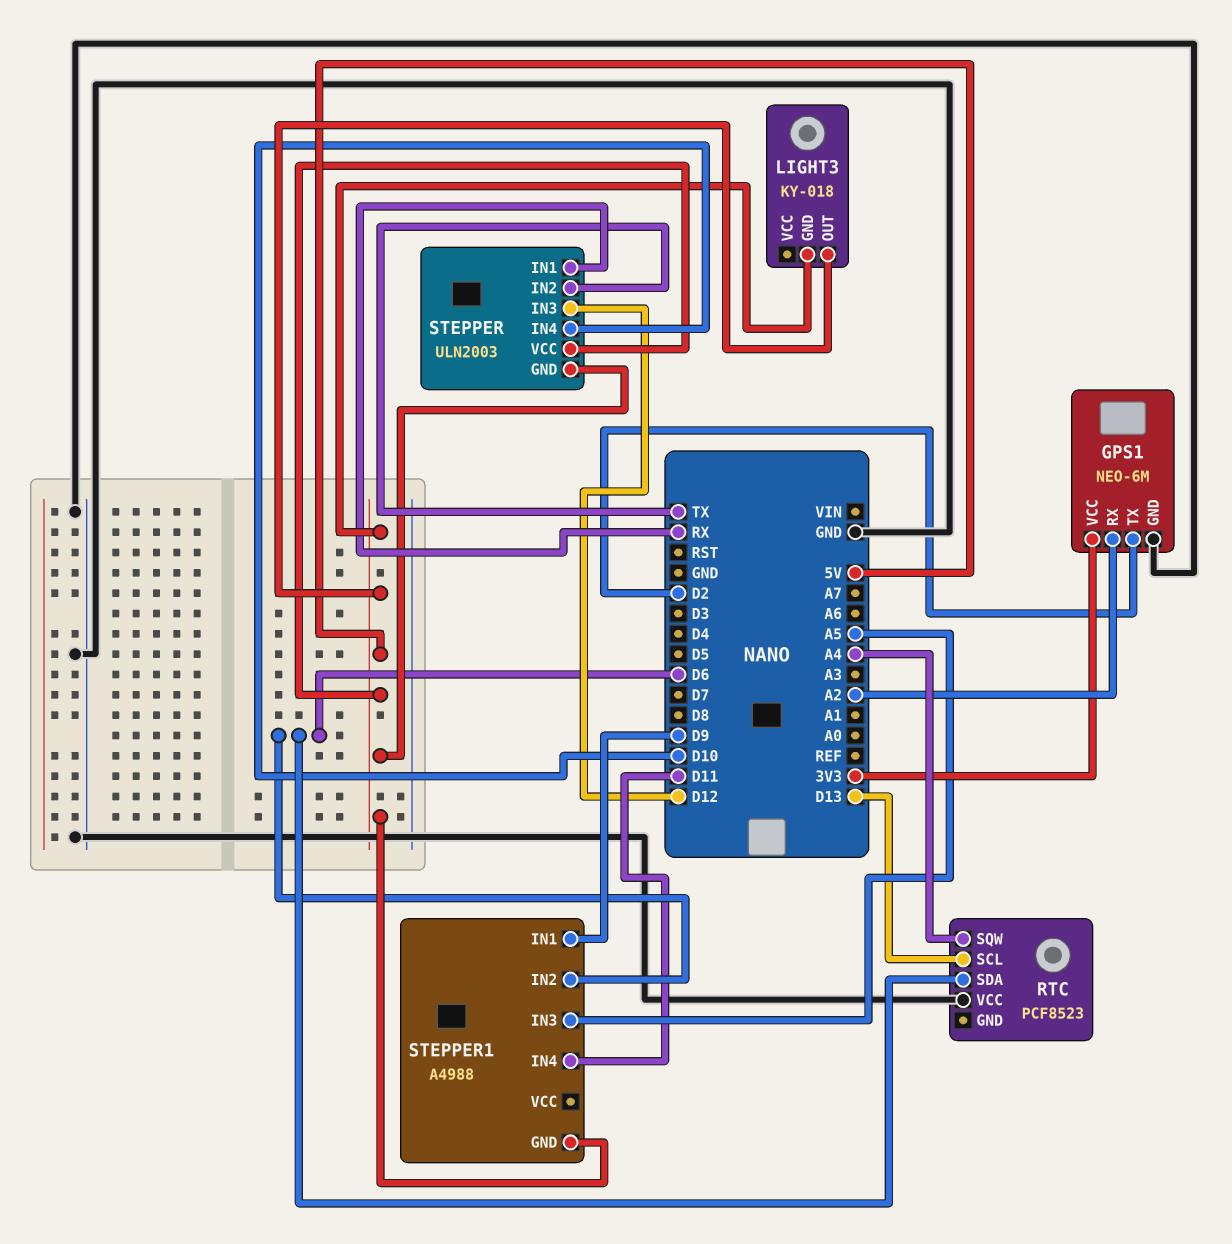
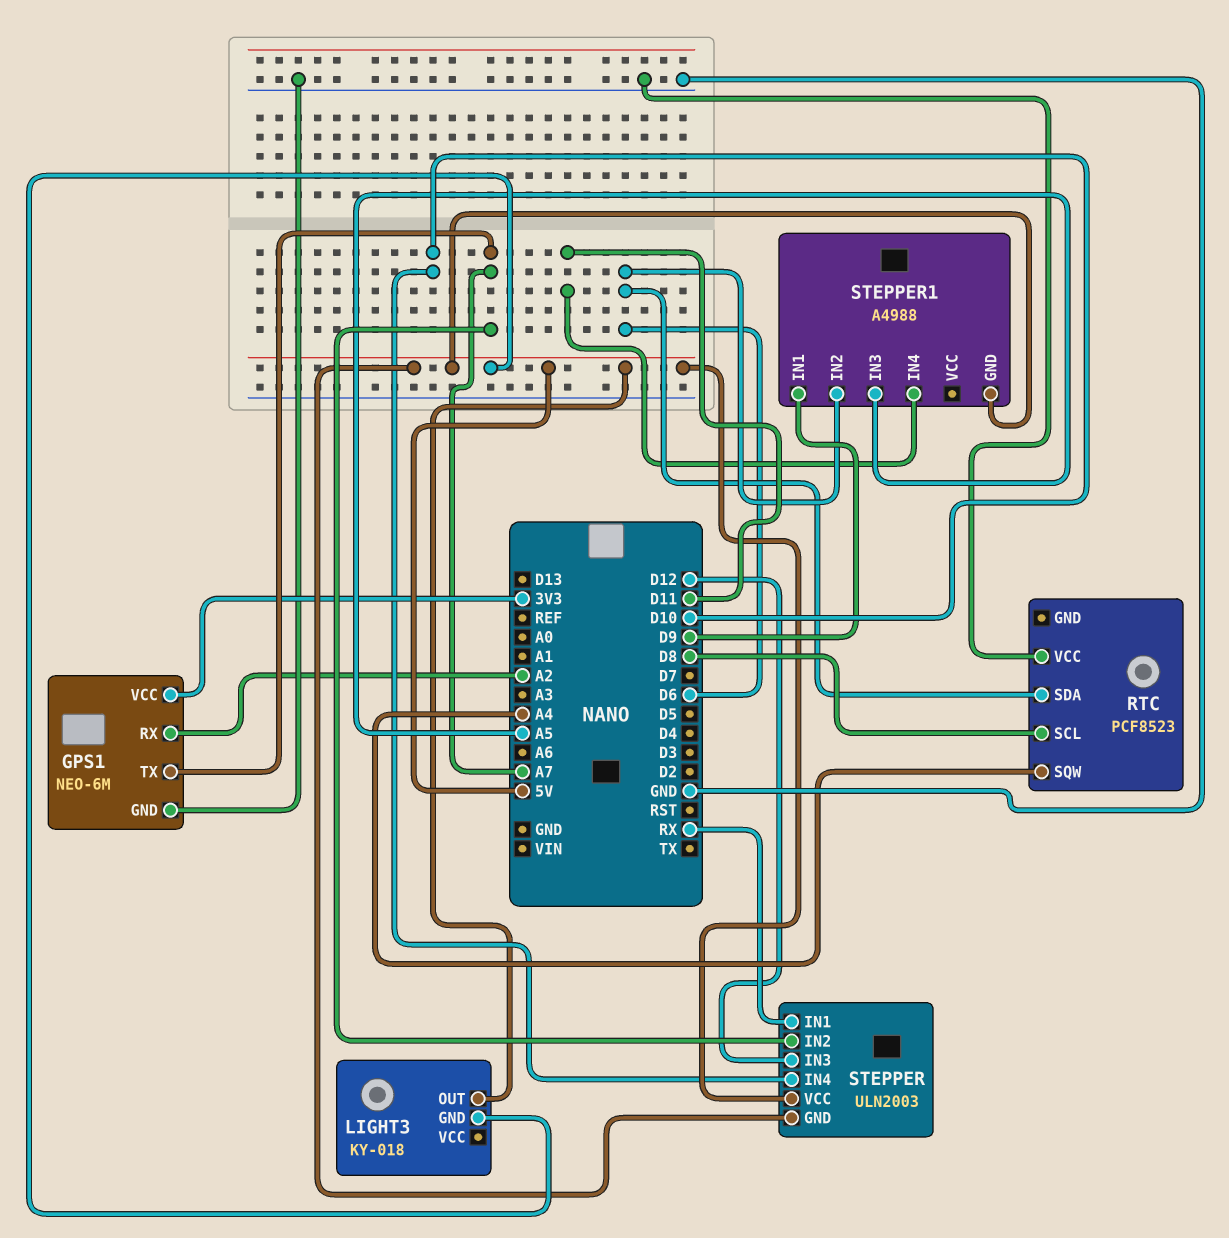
GPS1 pin TX: D2 -> A7
RTC pin SCL: D13 -> D8
STEPPER pin IN2: TX -> A7

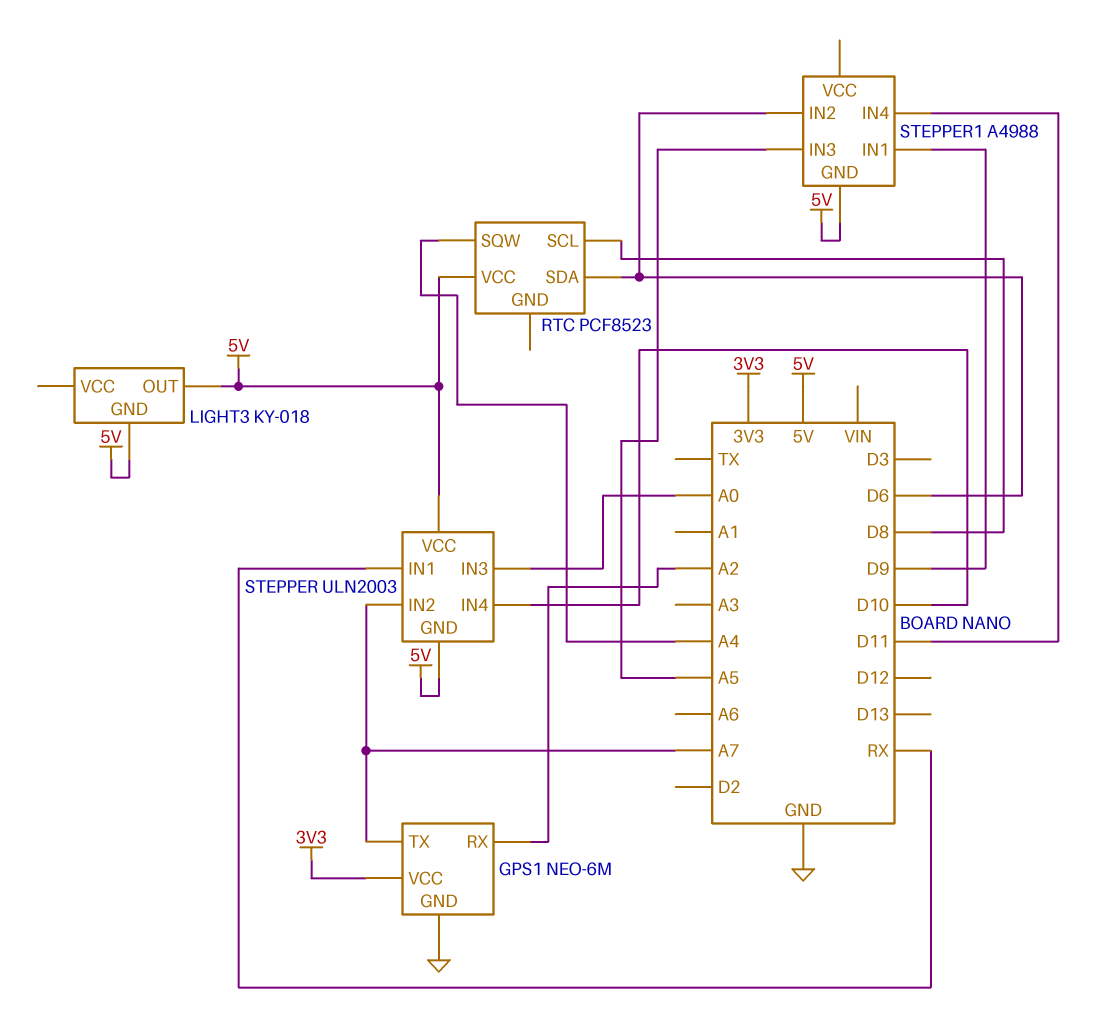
RTC pin VCC: GND -> 5V
STEPPER pin IN3: D12 -> A0

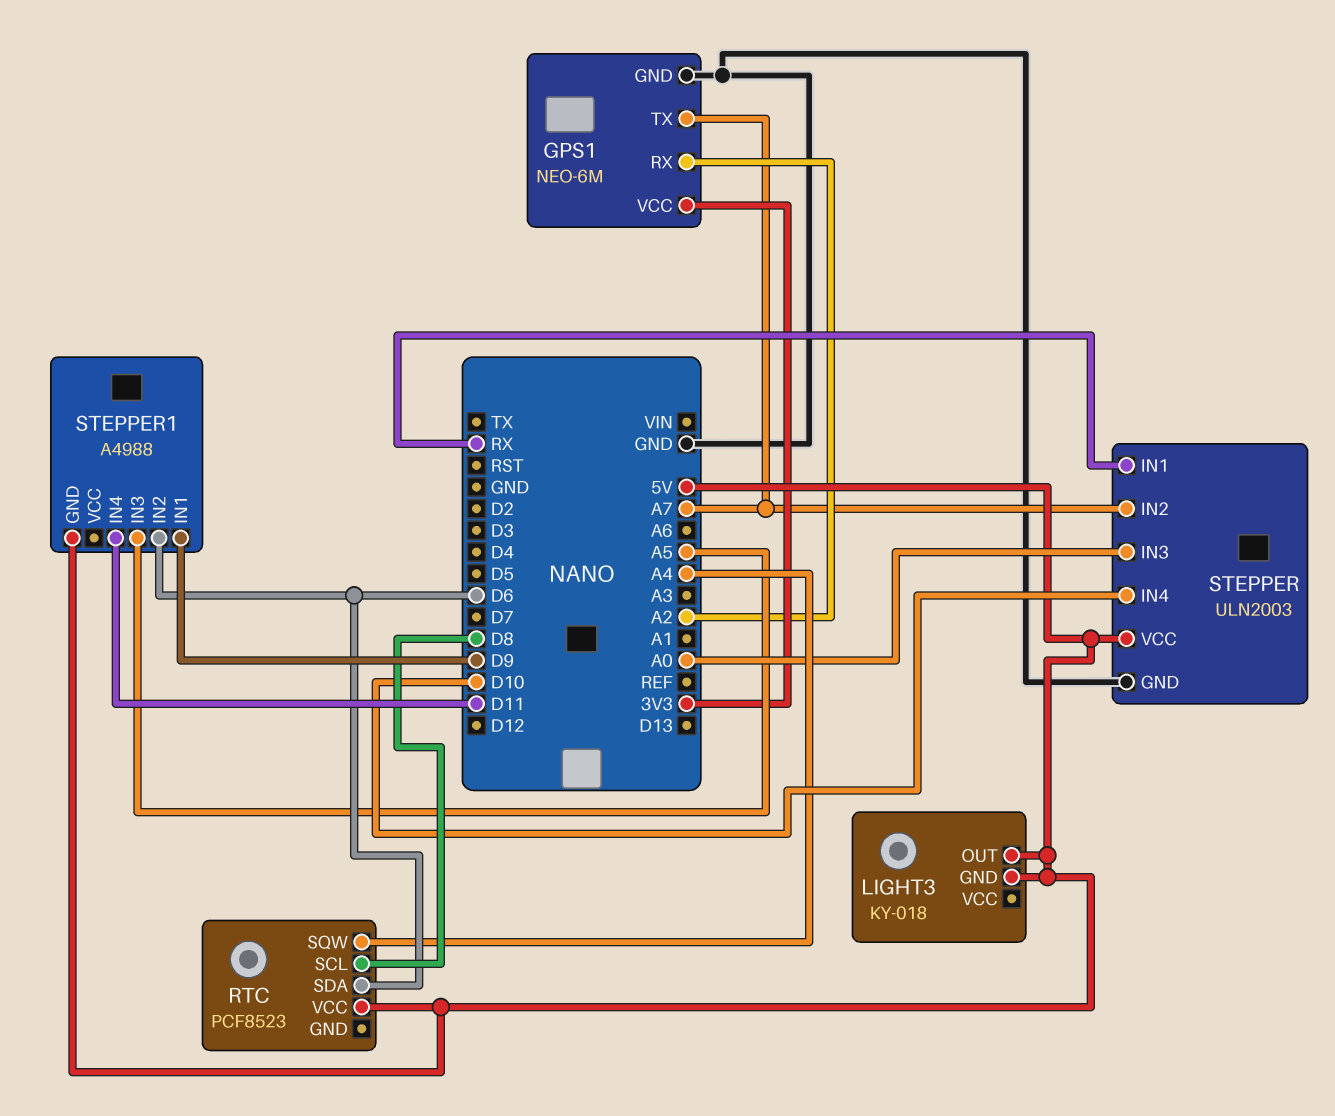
STEPPER pin GND: 5V -> GND

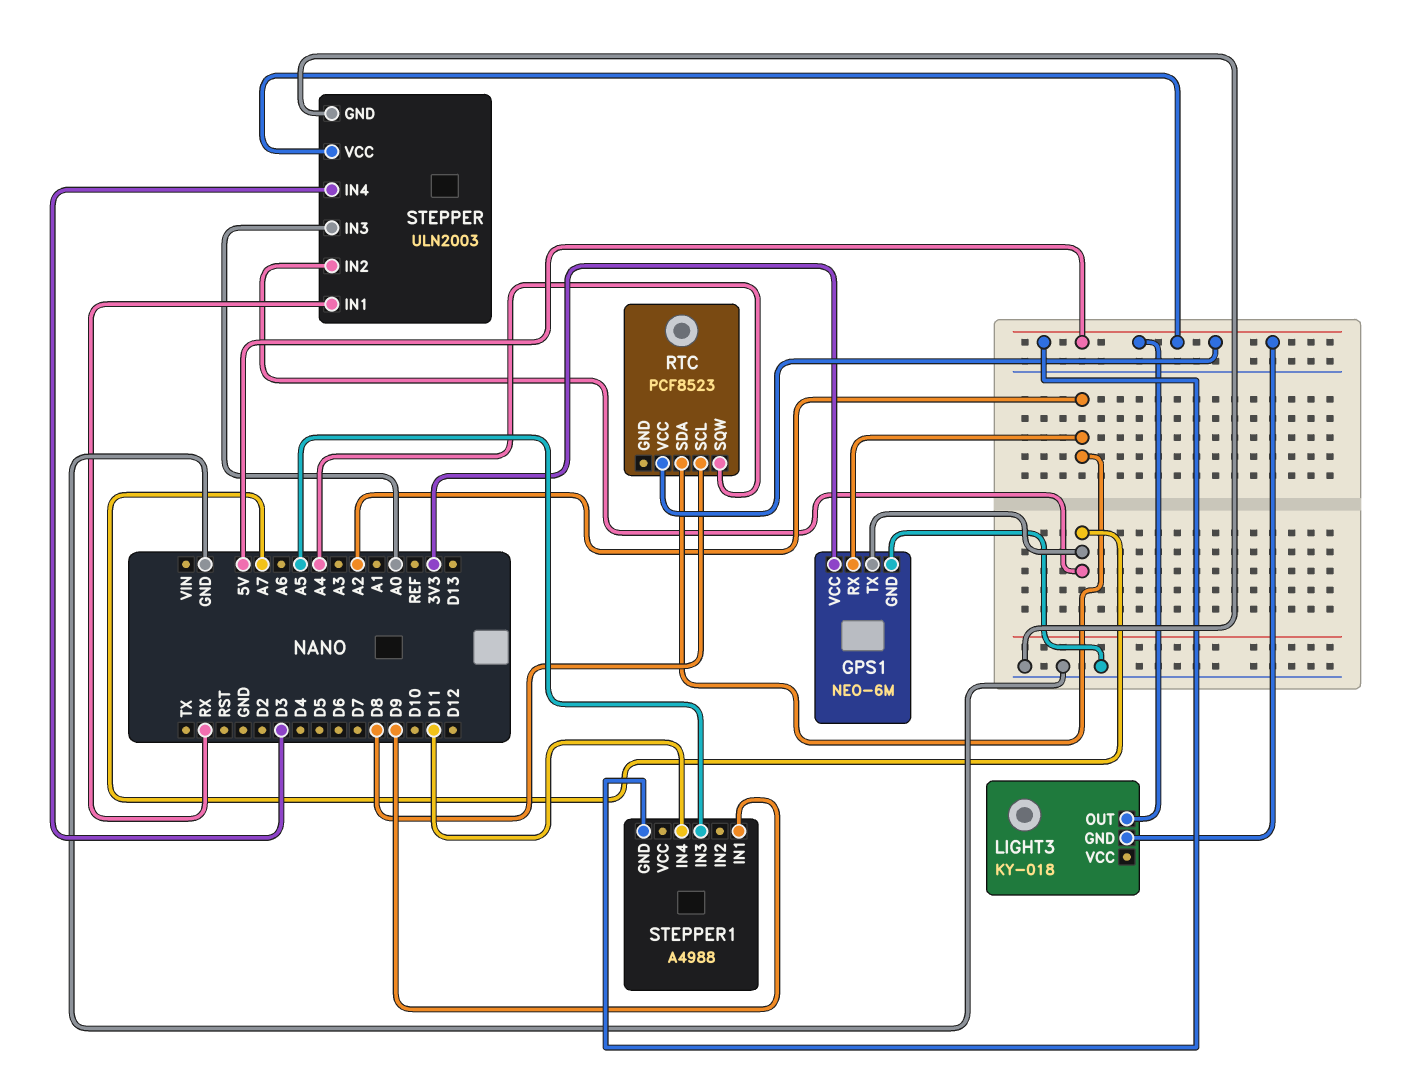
RTC pin SDA: D6 -> A2
STEPPER pin IN4: D10 -> D3
STEPPER1 pin IN2: D6 -> none

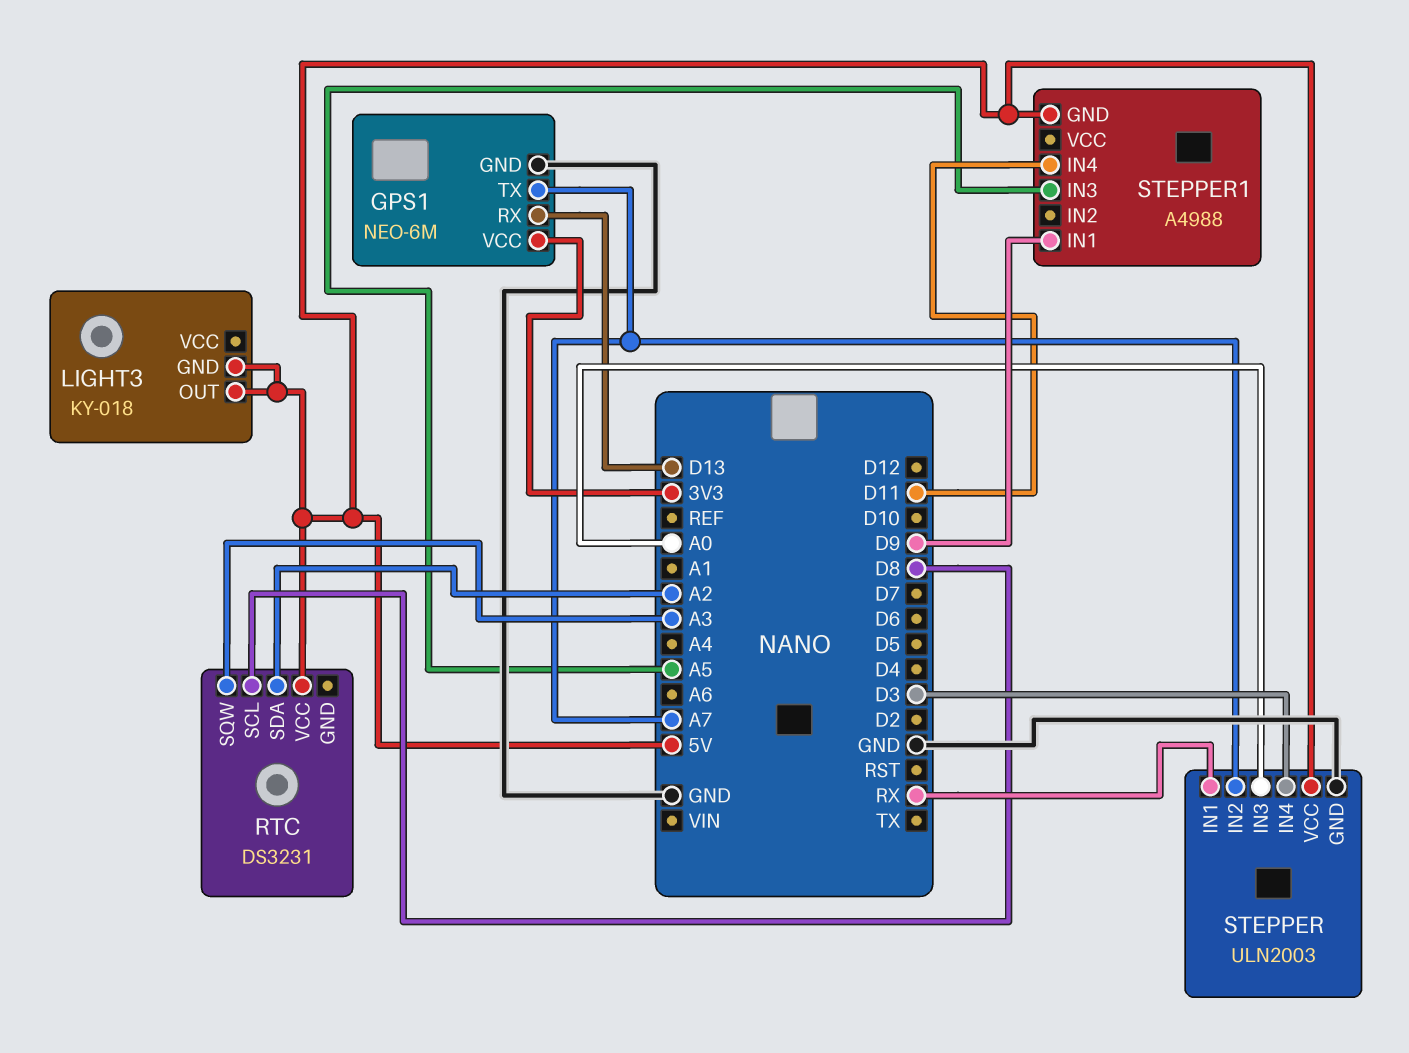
GPS1 pin RX: A2 -> D13
RTC: PCF8523 -> DS3231
RTC pin SQW: A4 -> A3

